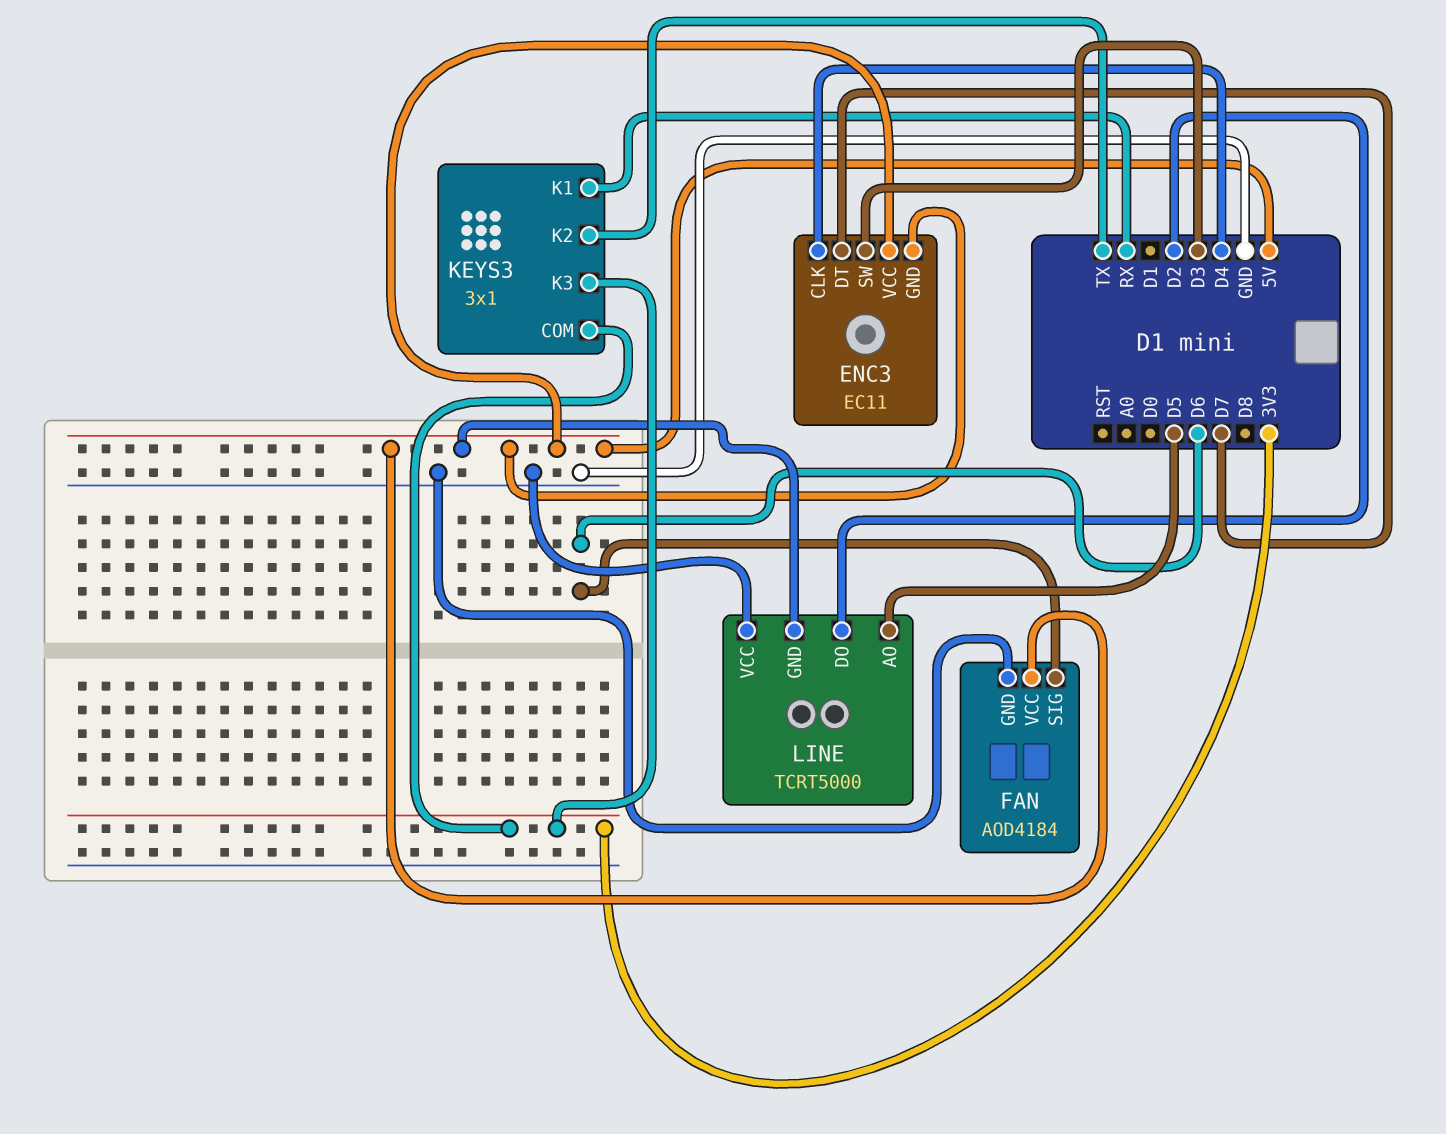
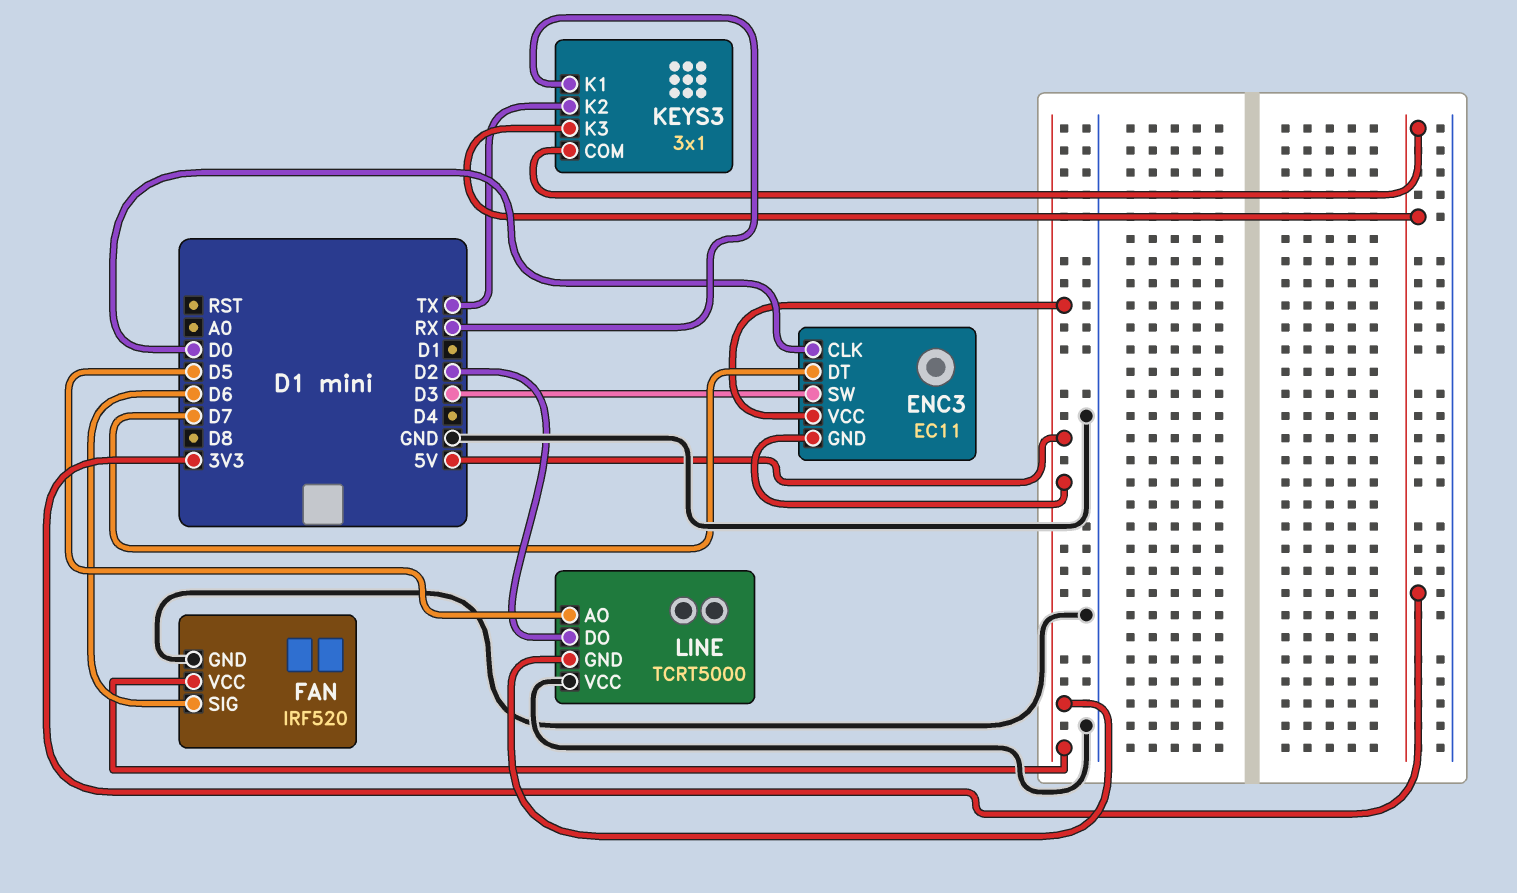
ENC3 pin CLK: D4 -> D0
FAN: AOD4184 -> IRF520

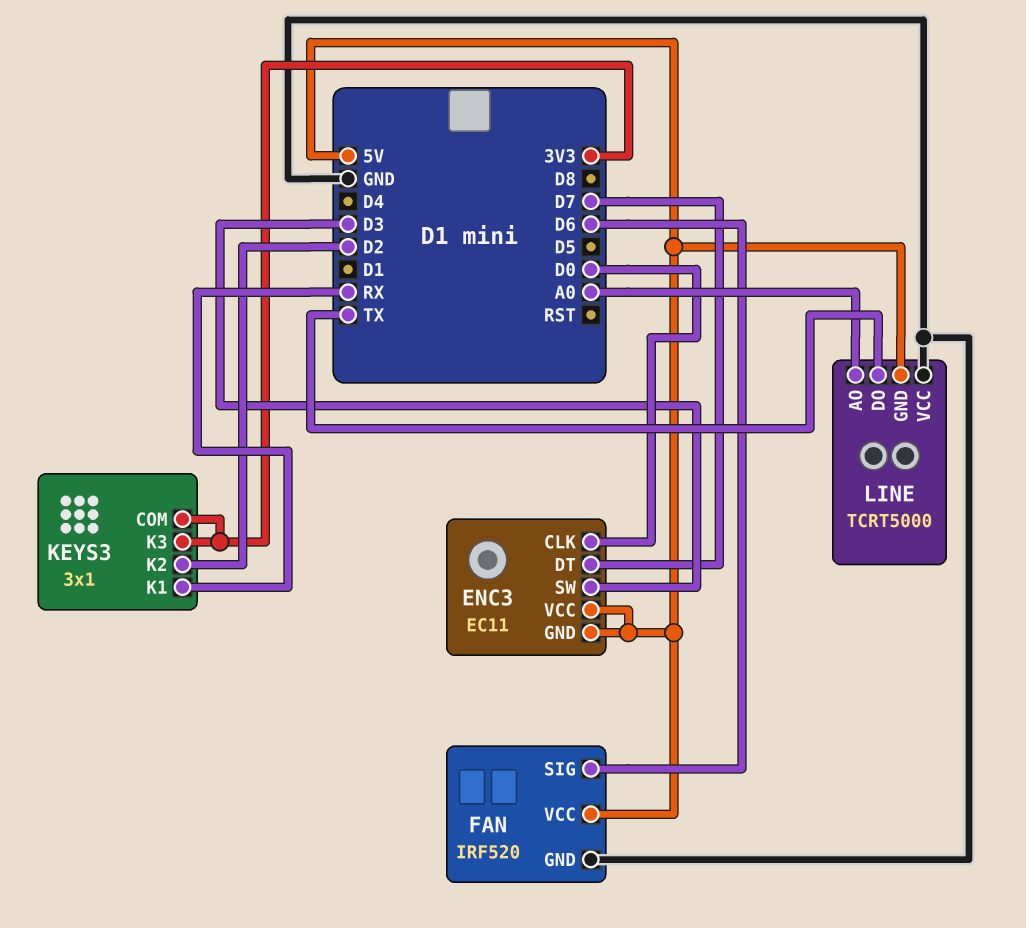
KEYS3 pin K2: TX -> D2
LINE pin AO: D5 -> A0
LINE pin DO: D2 -> TX

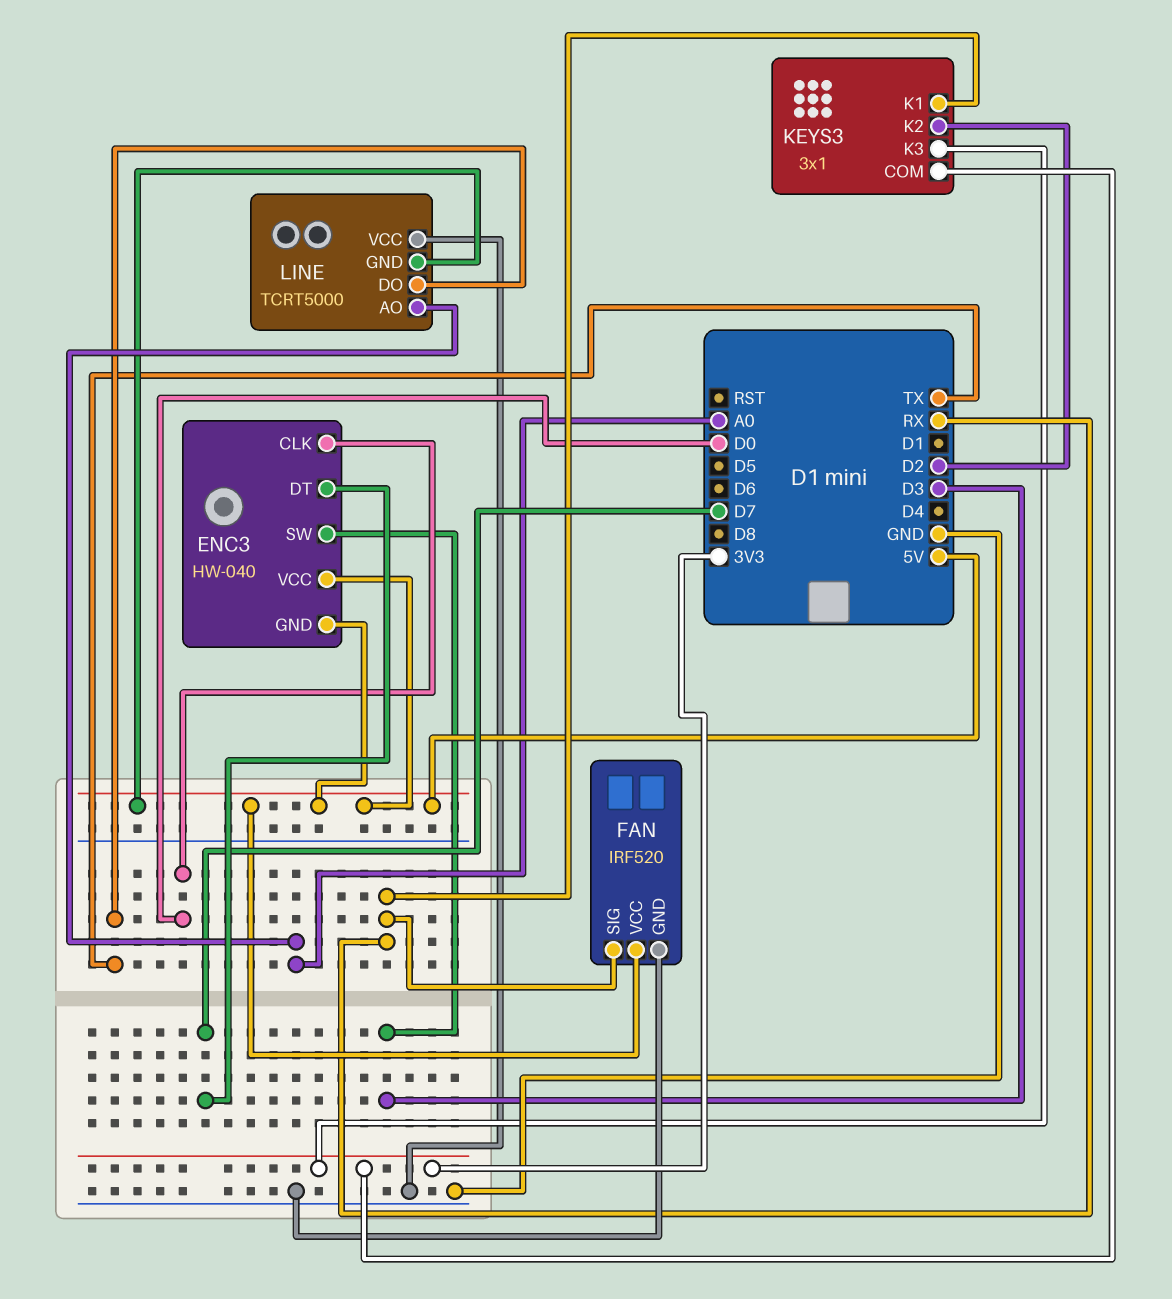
ENC3: EC11 -> HW-040
FAN pin SIG: D6 -> RX

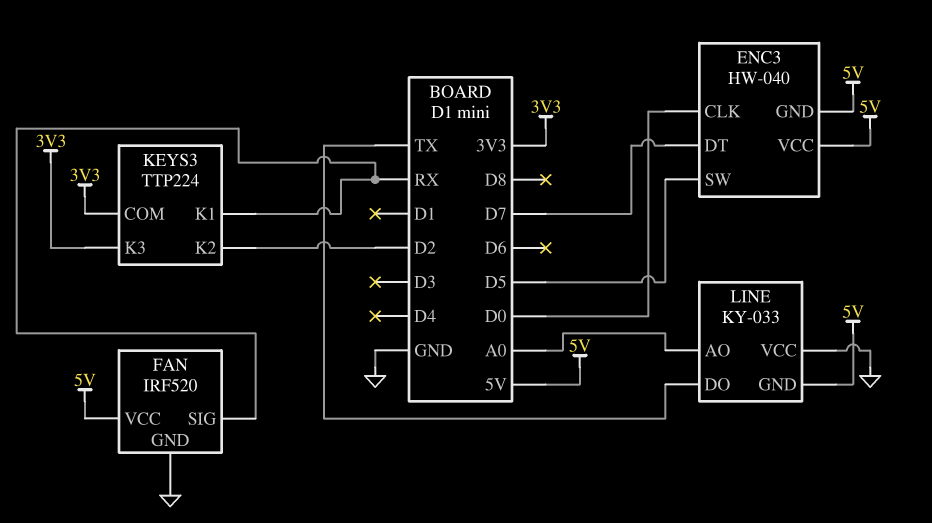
ENC3 pin SW: D3 -> D5
KEYS3: 3x1 -> TTP224
LINE: TCRT5000 -> KY-033

